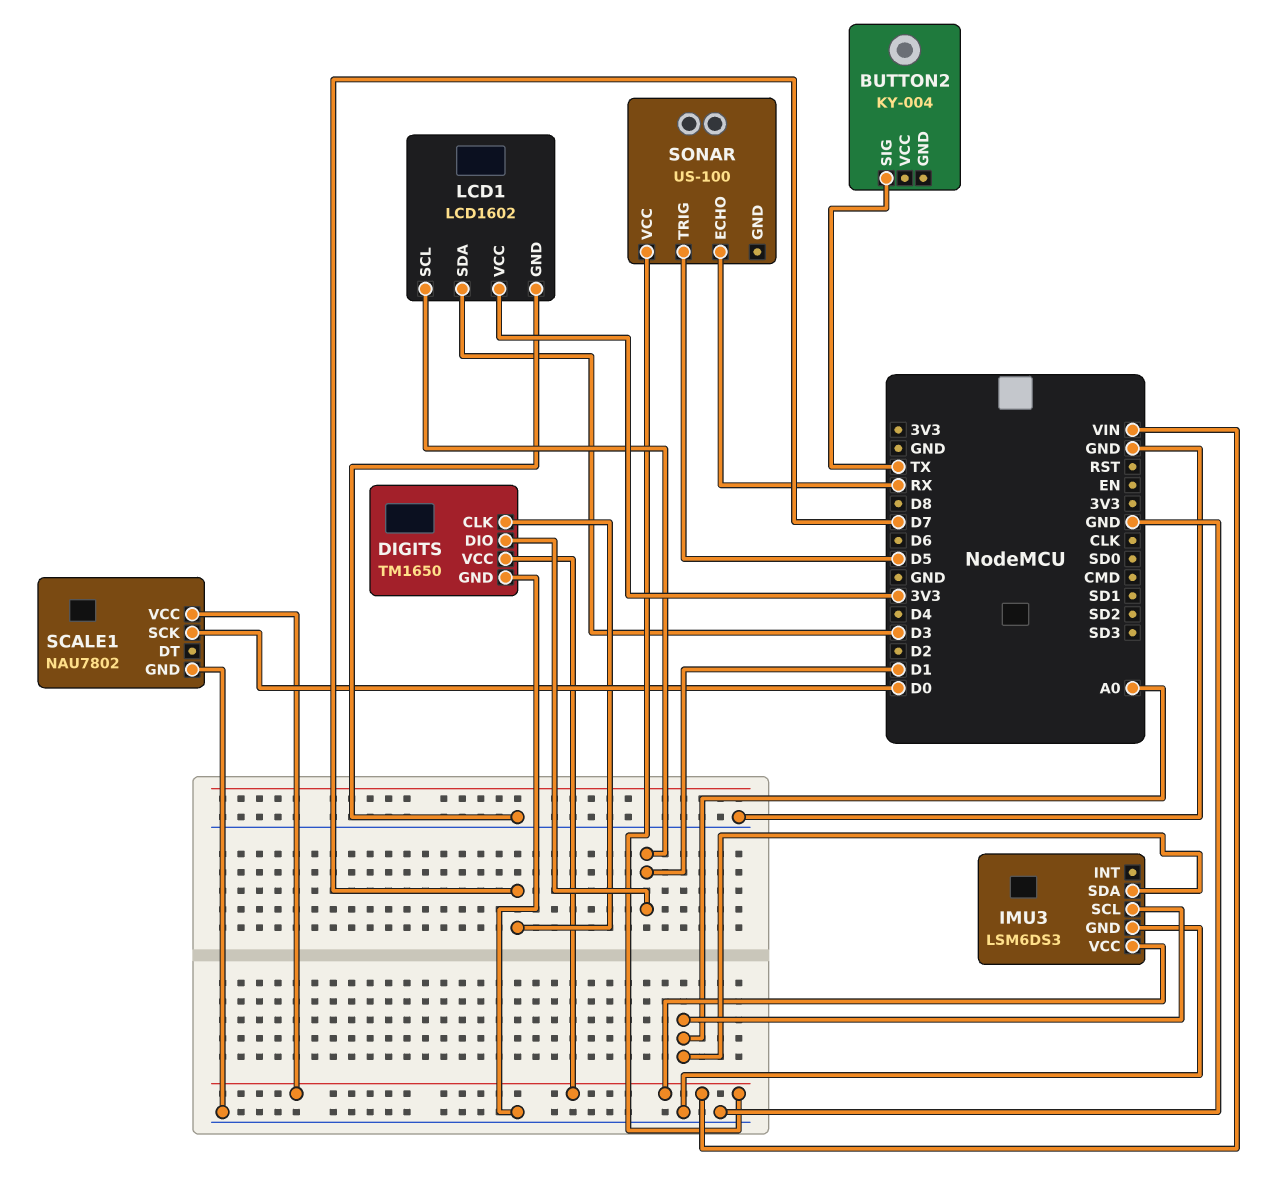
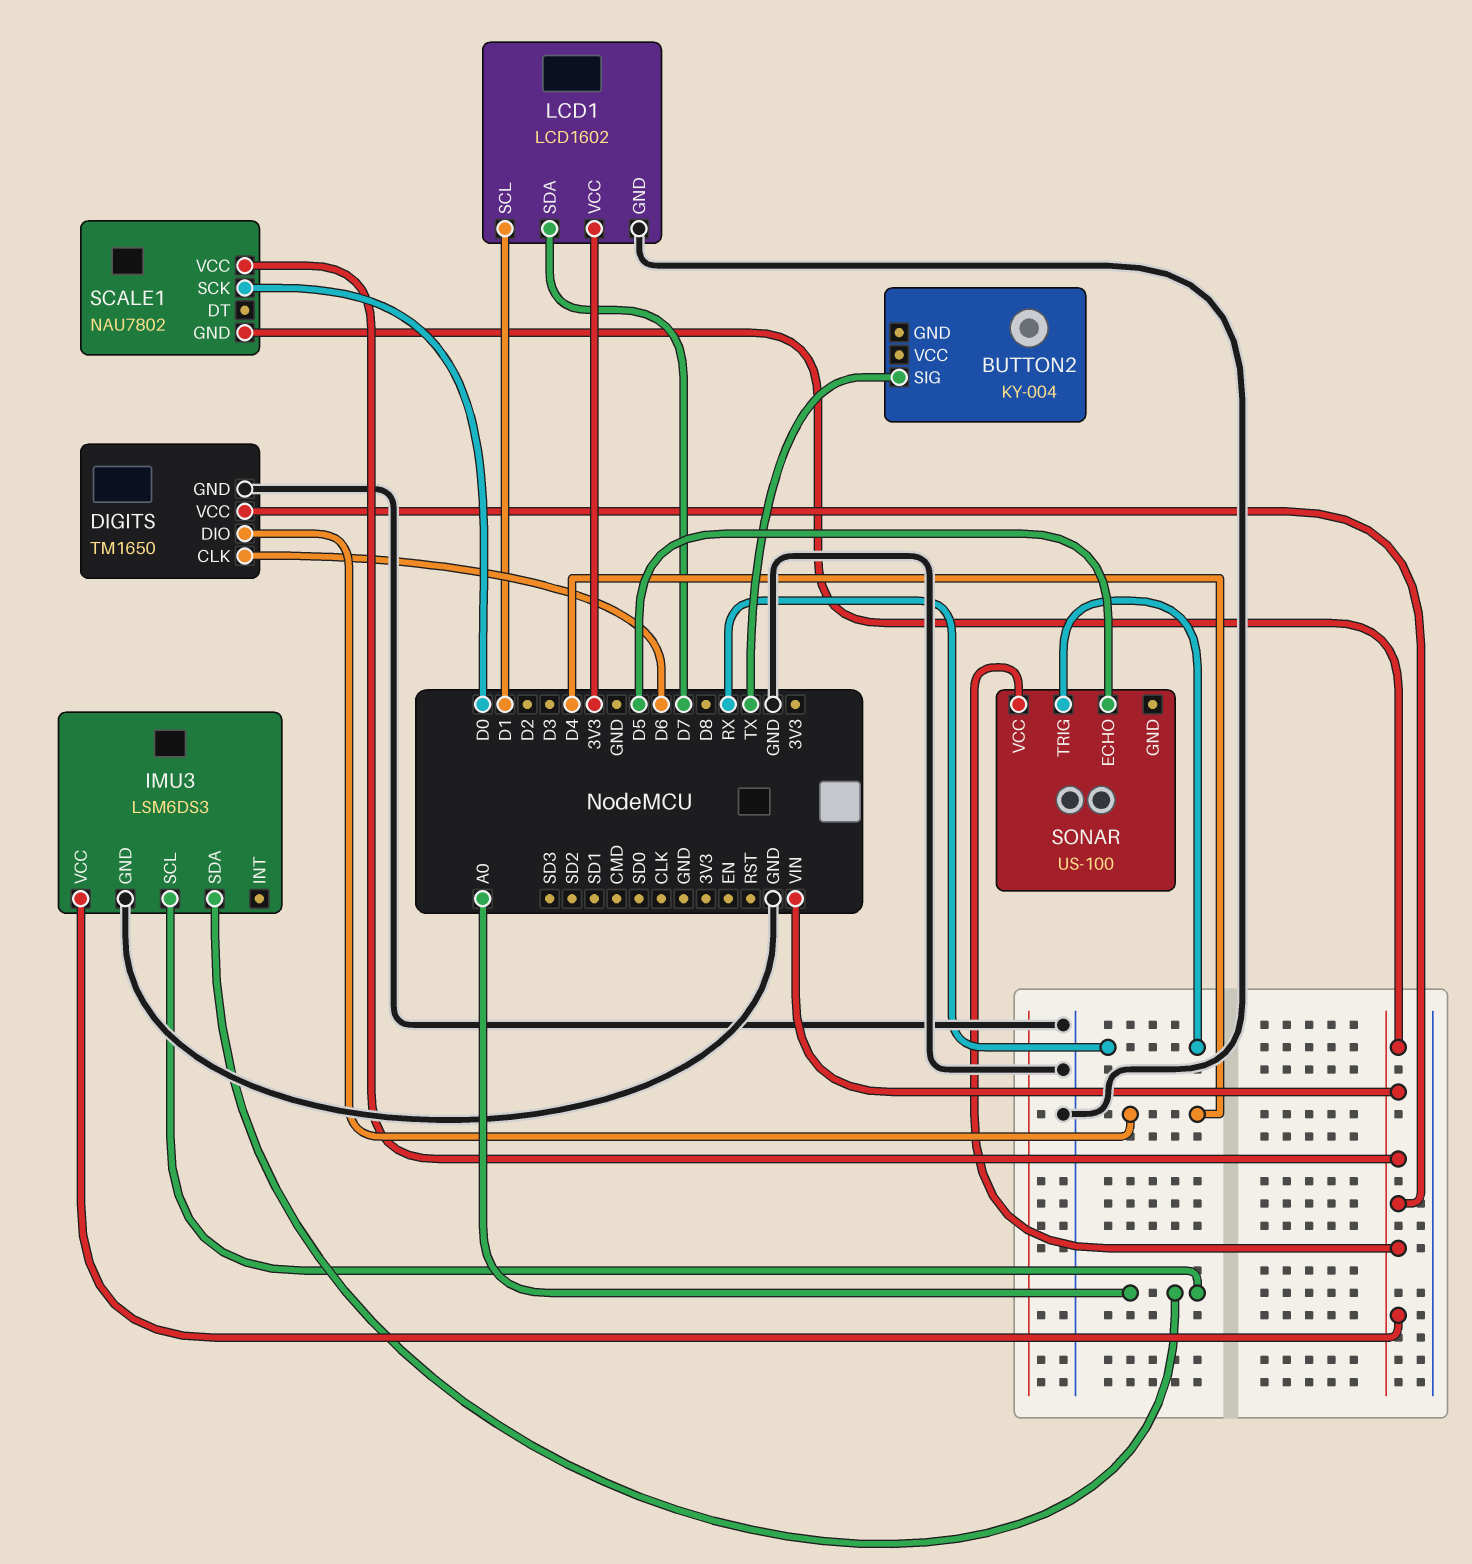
DIGITS pin CLK: D7 -> D6
DIGITS pin DIO: D1 -> D4
LCD1 pin SDA: D3 -> D7
SCALE1 pin GND: GND -> VIN
SONAR pin ECHO: RX -> D5
SONAR pin TRIG: D5 -> RX

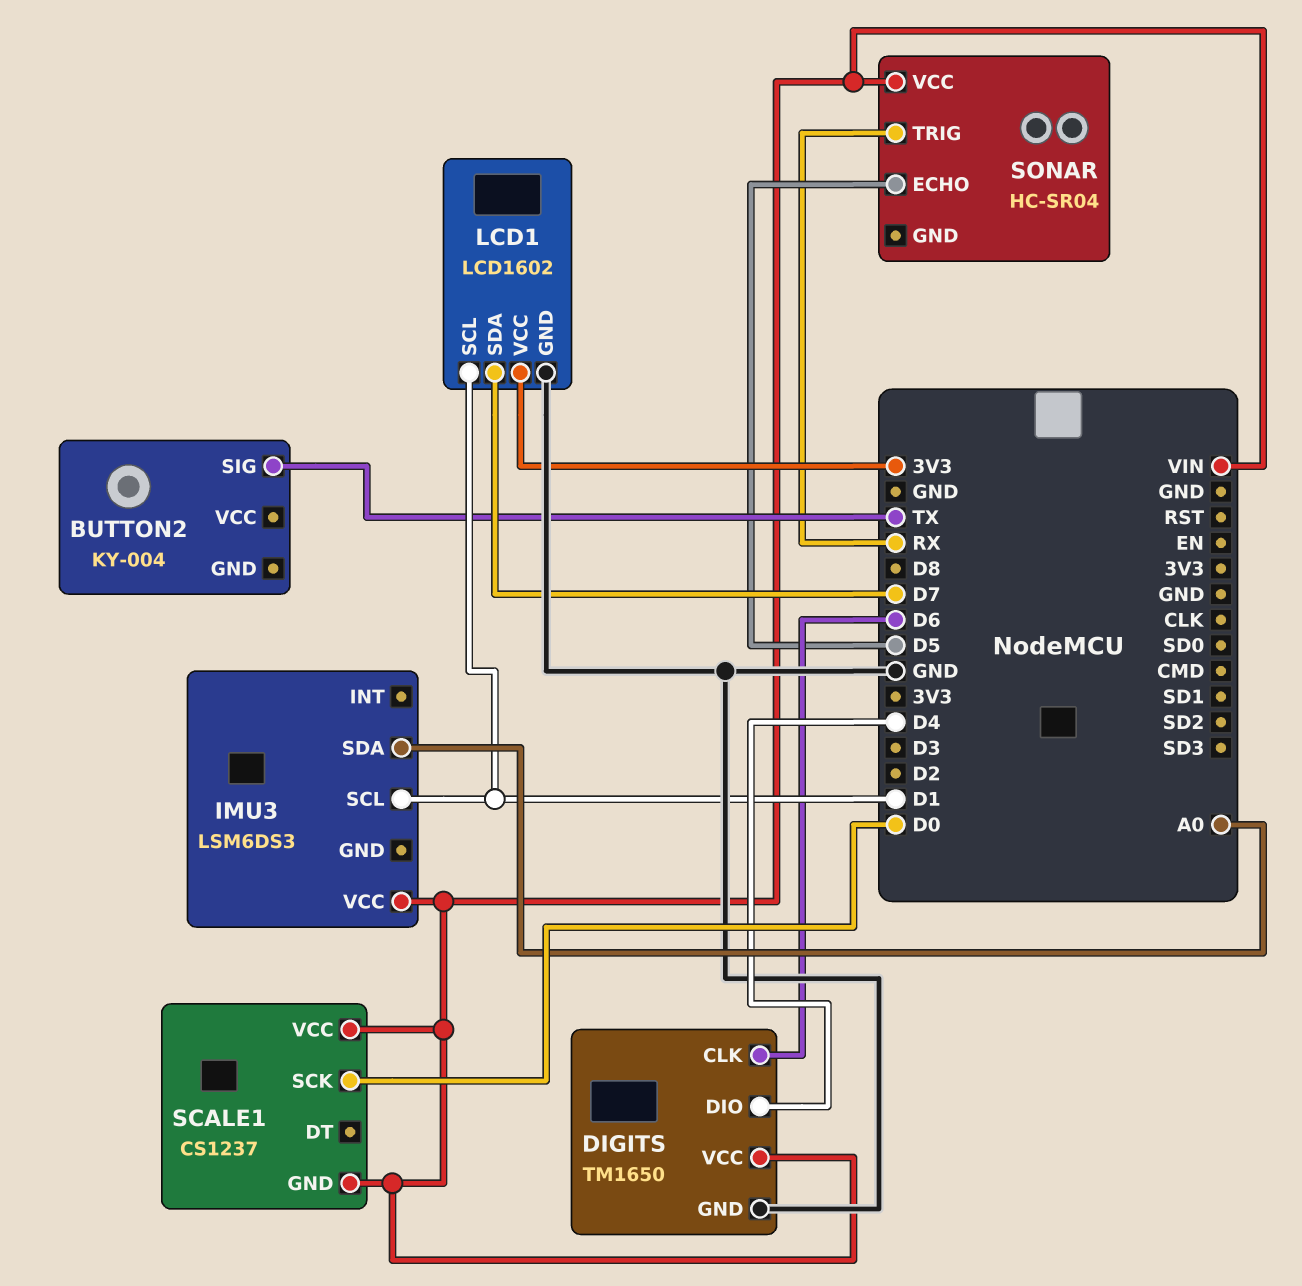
IMU3 pin GND: GND -> none
IMU3 pin SCL: A0 -> D1
SCALE1: NAU7802 -> CS1237
SONAR: US-100 -> HC-SR04

